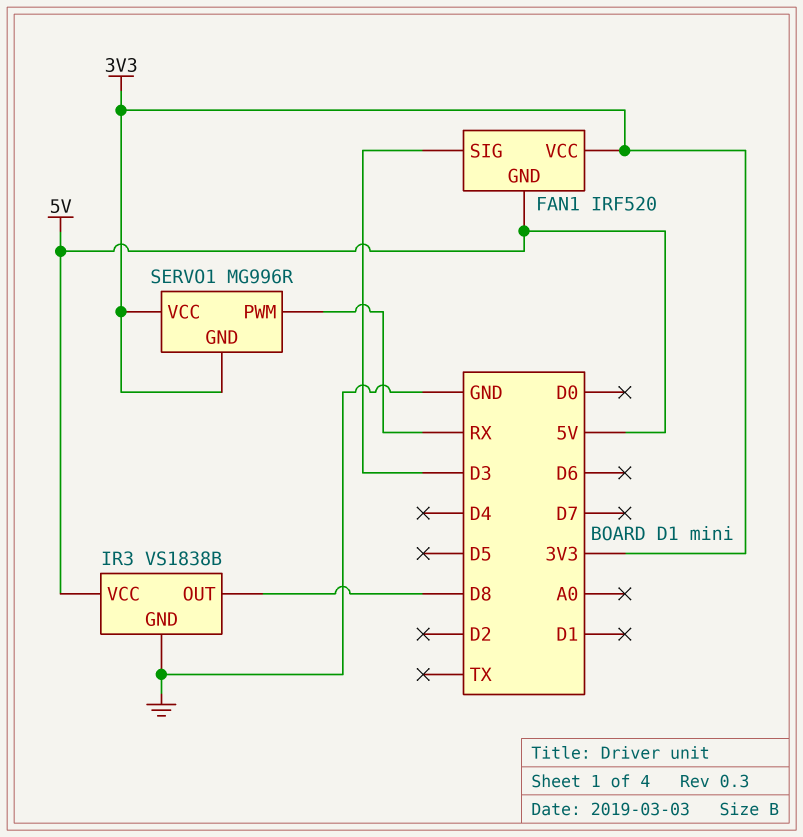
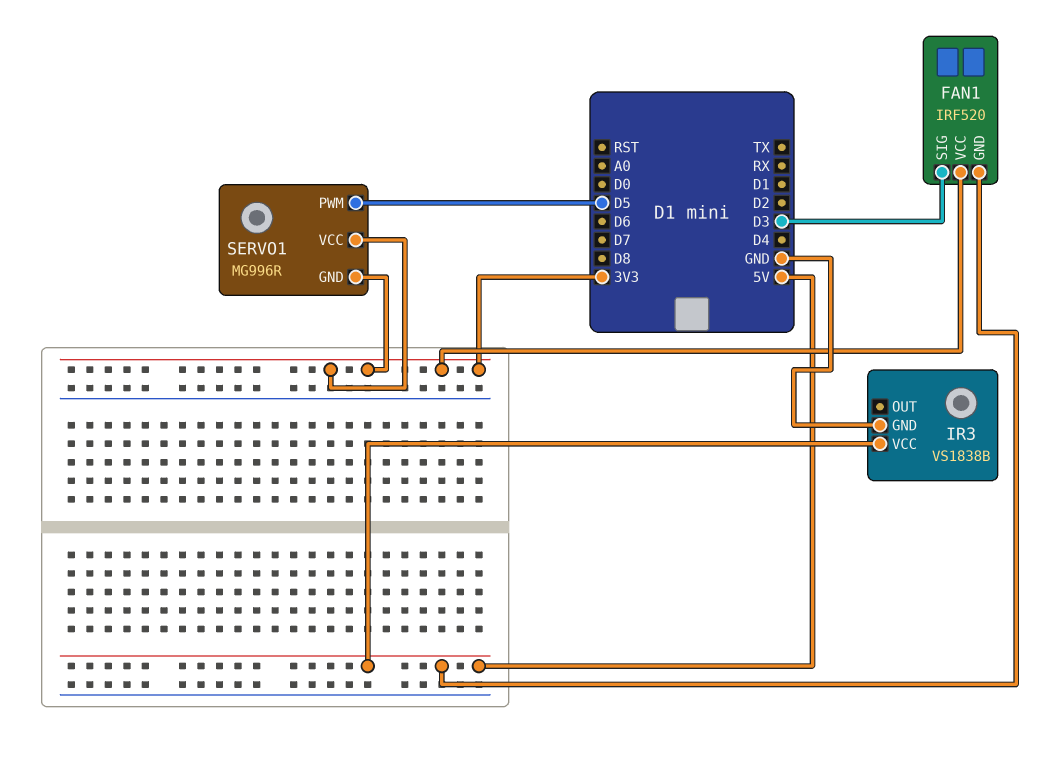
IR3 pin OUT: D8 -> none
SERVO1 pin PWM: RX -> D5

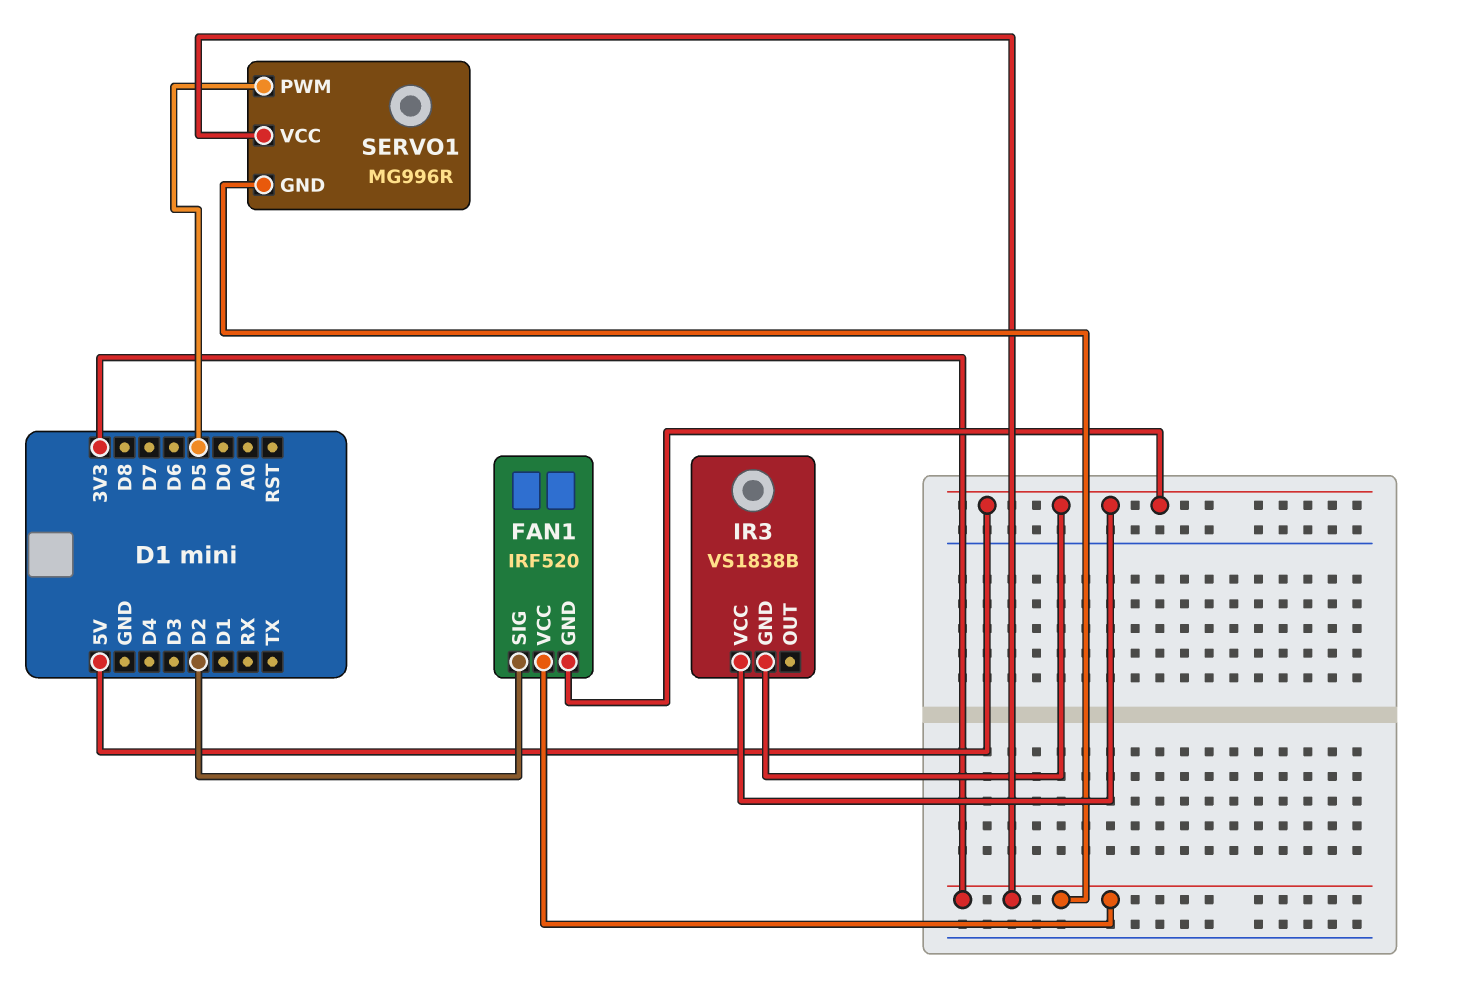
FAN1 pin SIG: D3 -> D2
IR3 pin GND: GND -> 5V

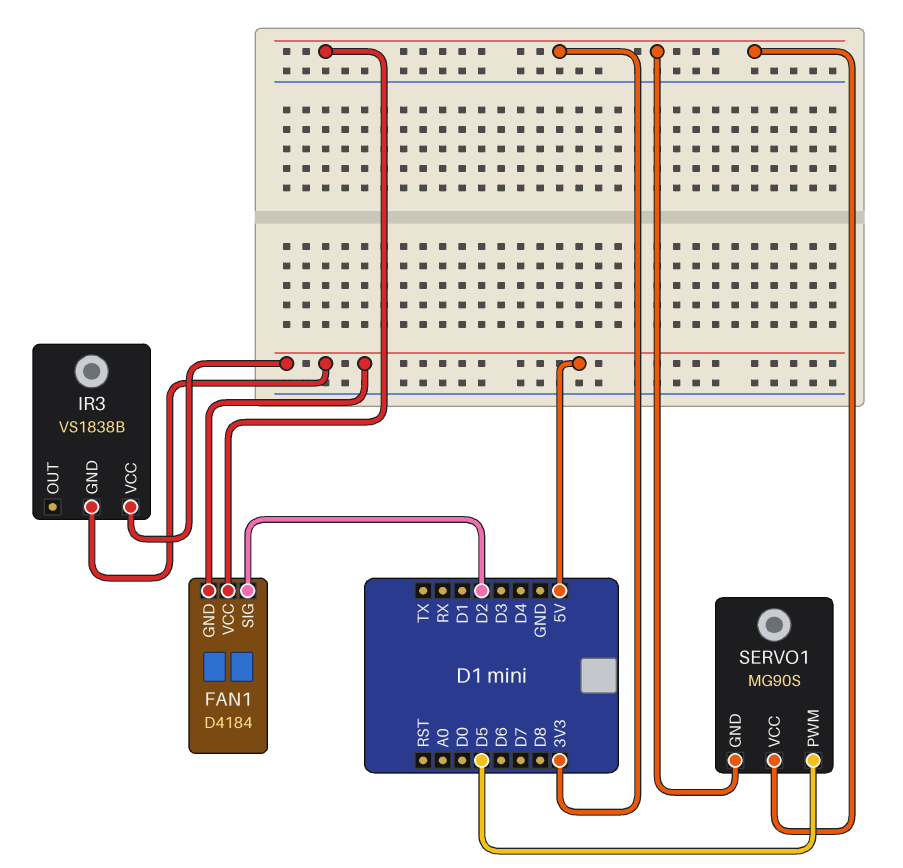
FAN1: IRF520 -> D4184
SERVO1: MG996R -> MG90S

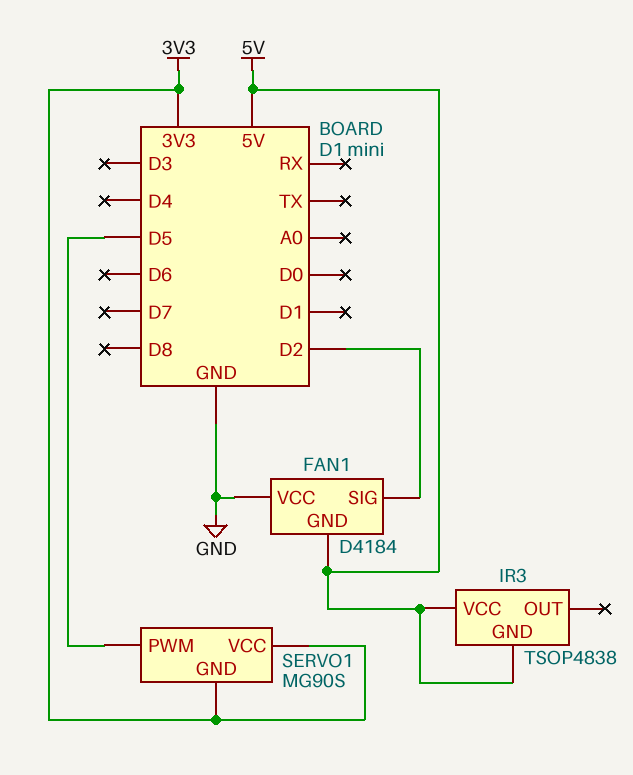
FAN1 pin VCC: 3V3 -> GND
IR3: VS1838B -> TSOP4838

